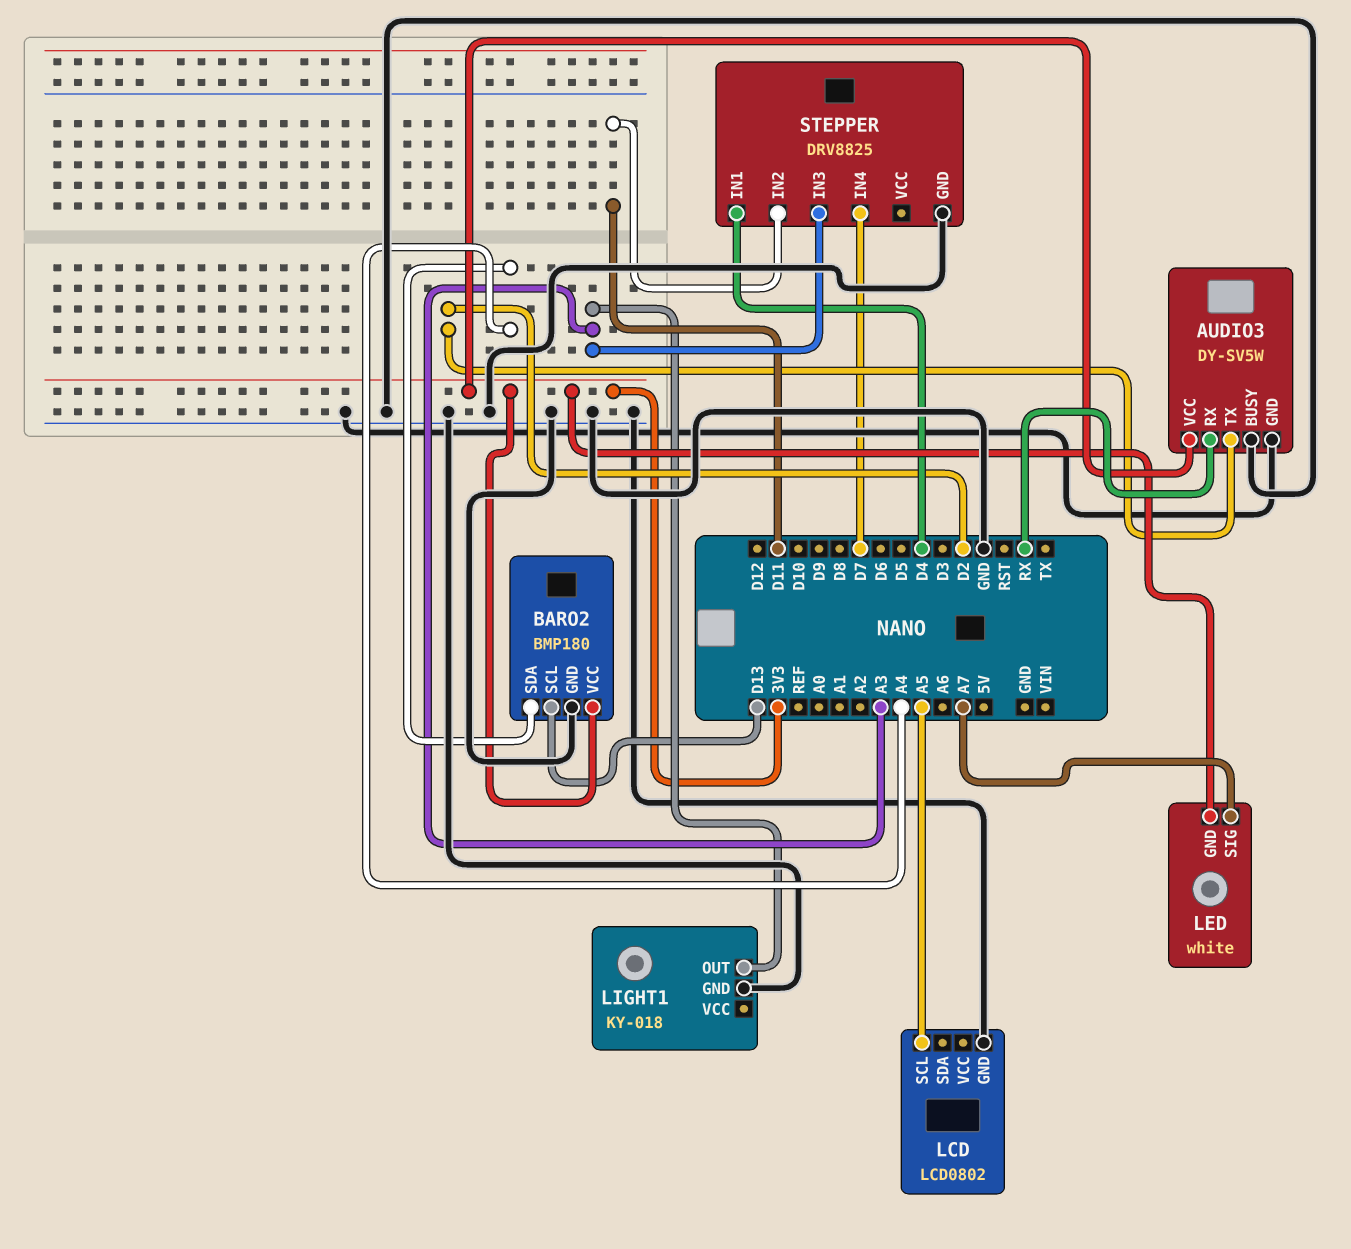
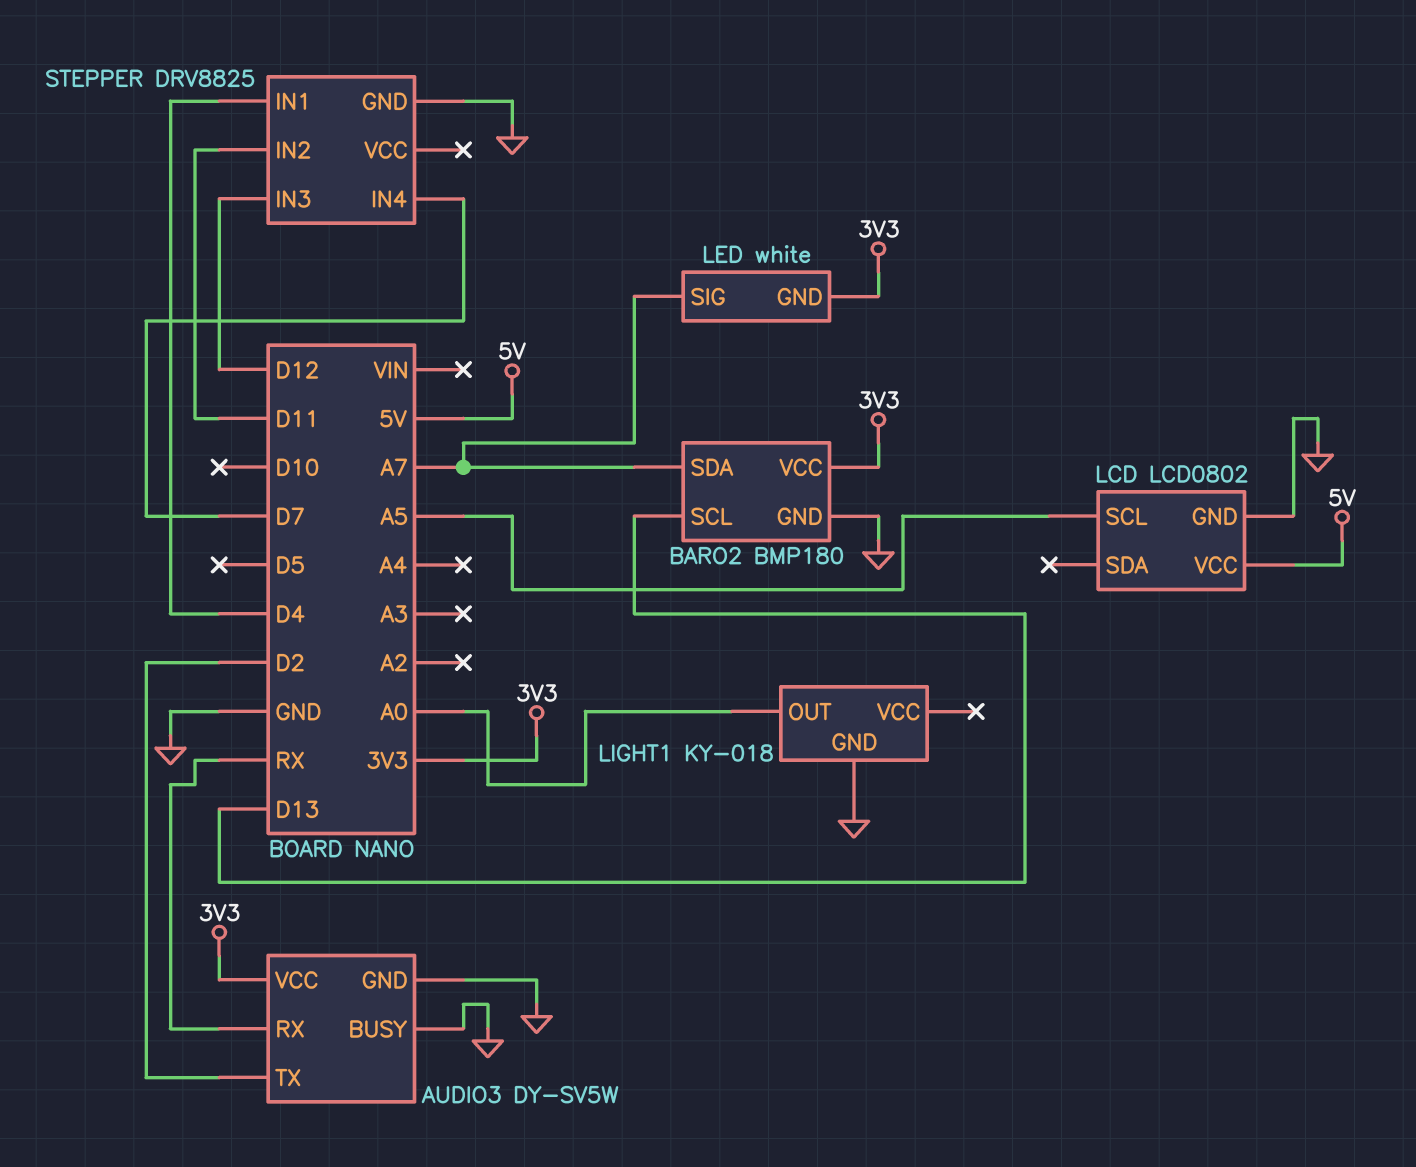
BARO2 pin SDA: A4 -> A7
LCD pin VCC: none -> 5V
LIGHT1 pin OUT: A3 -> A0
STEPPER pin IN3: A3 -> D12

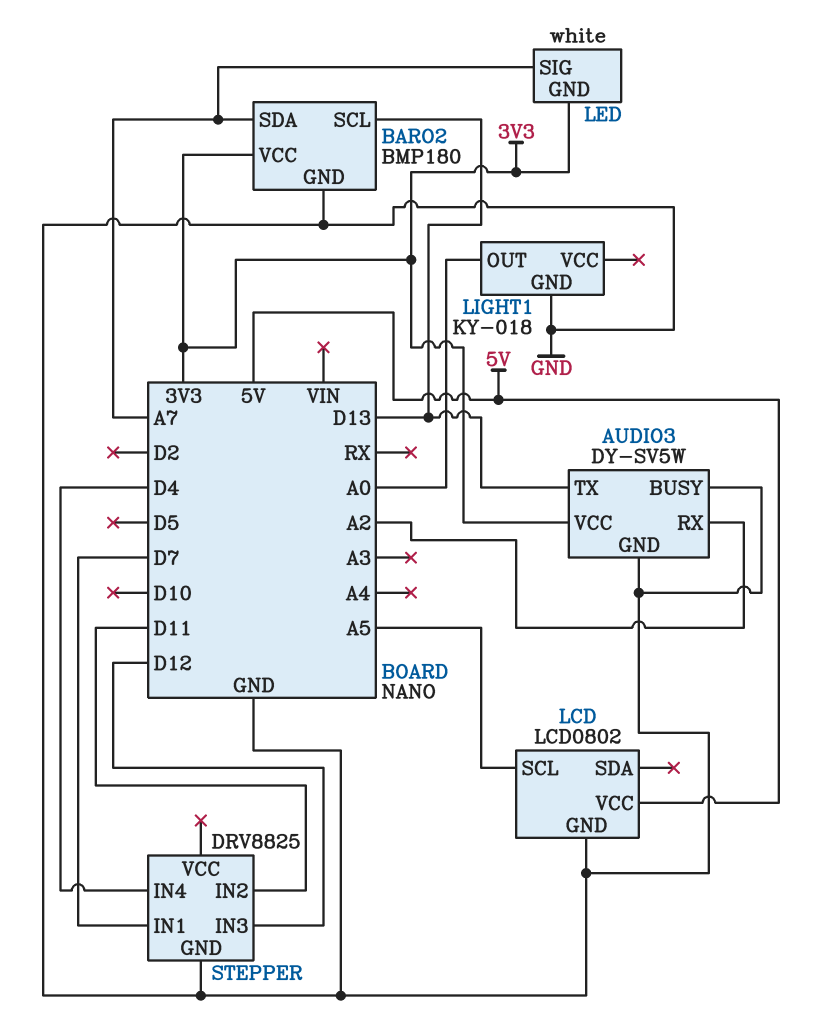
AUDIO3 pin RX: RX -> A2
AUDIO3 pin TX: D2 -> D13
STEPPER pin IN1: D4 -> D7
STEPPER pin IN4: D7 -> D4

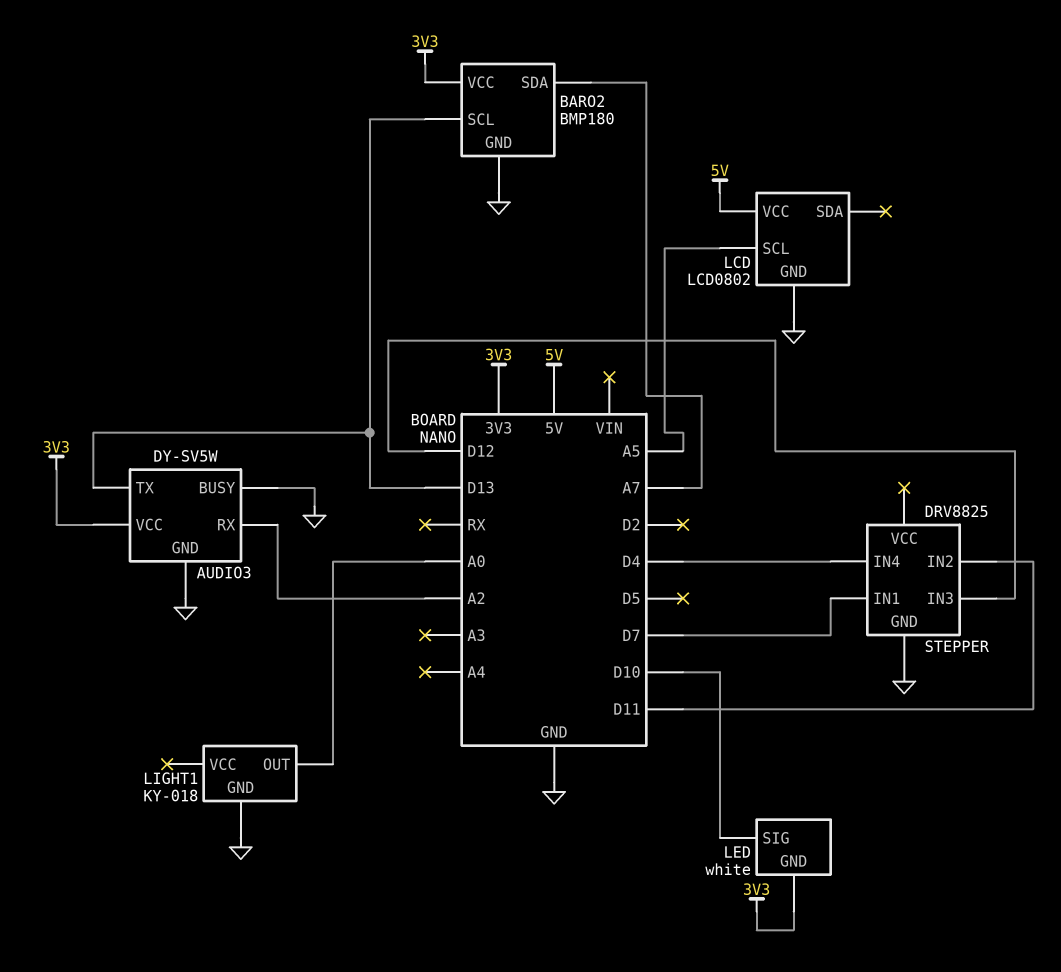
LED pin SIG: A7 -> D10

